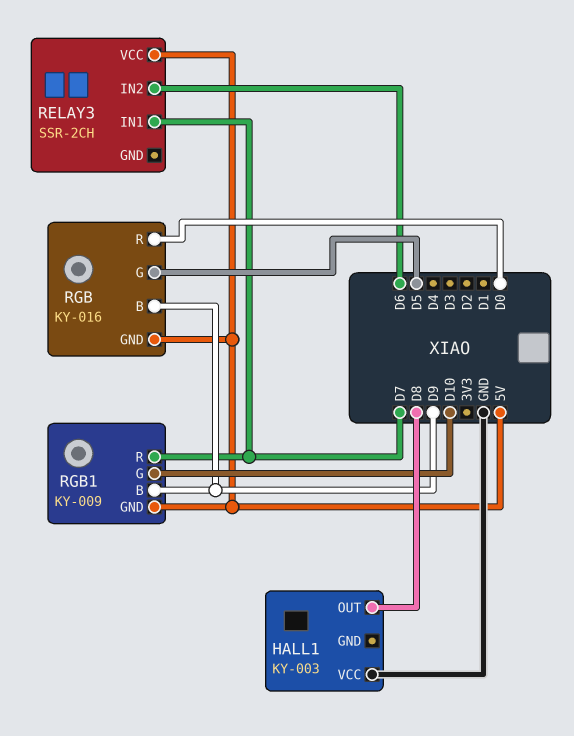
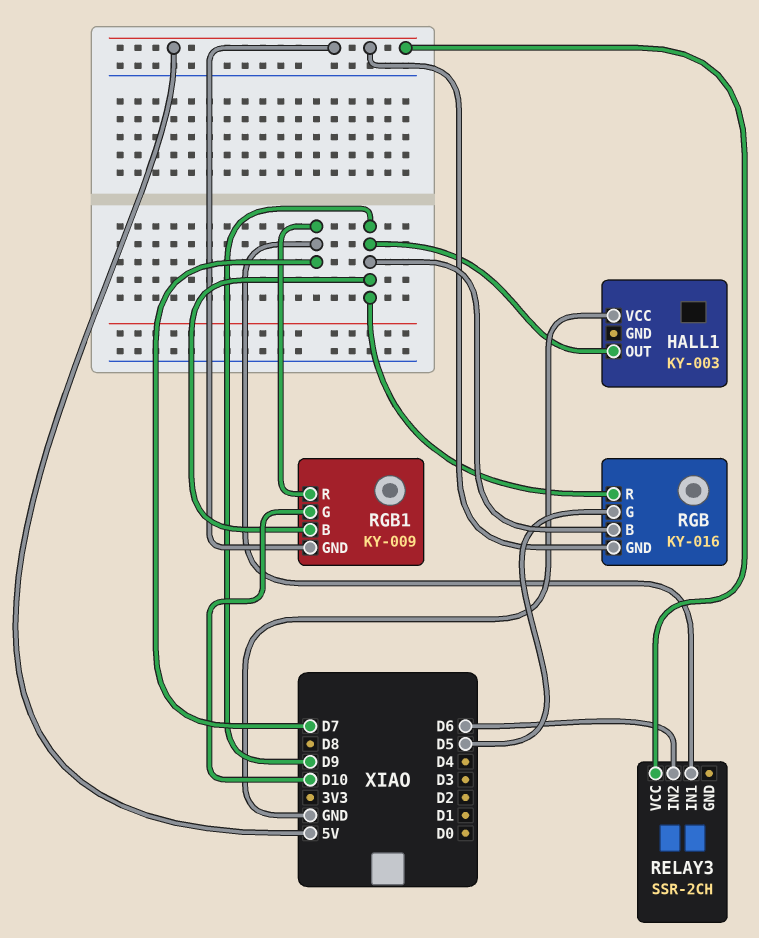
HALL1 pin OUT: D8 -> D9
RGB pin R: D0 -> D9

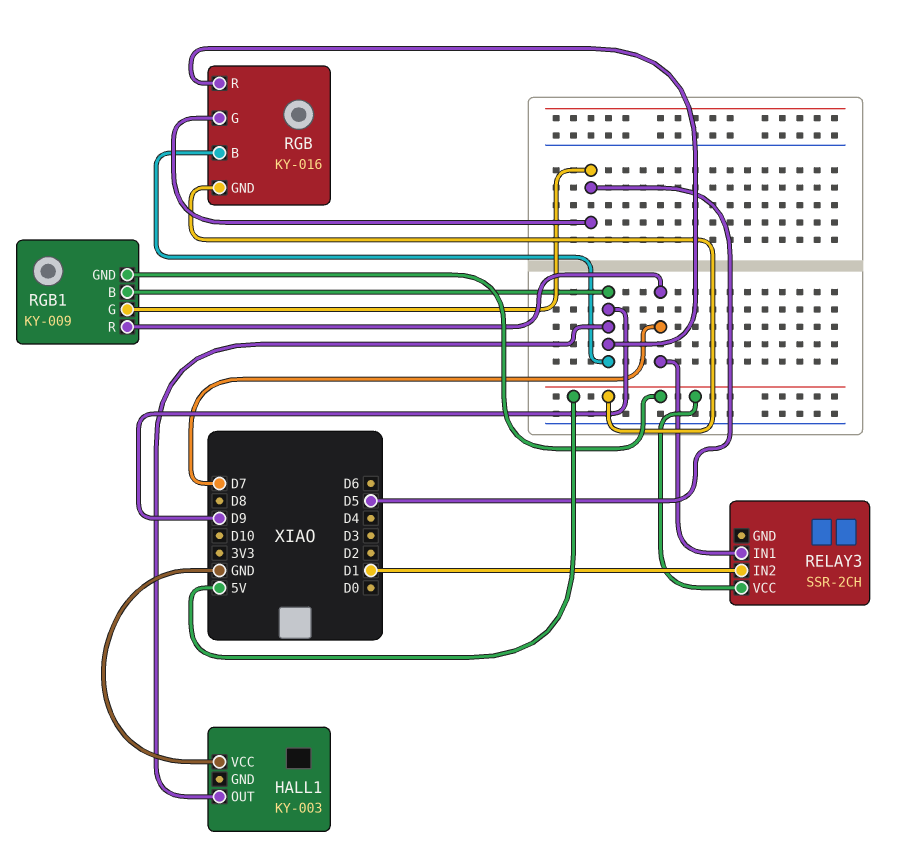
RELAY3 pin IN2: D6 -> D1
RGB1 pin G: D10 -> D5

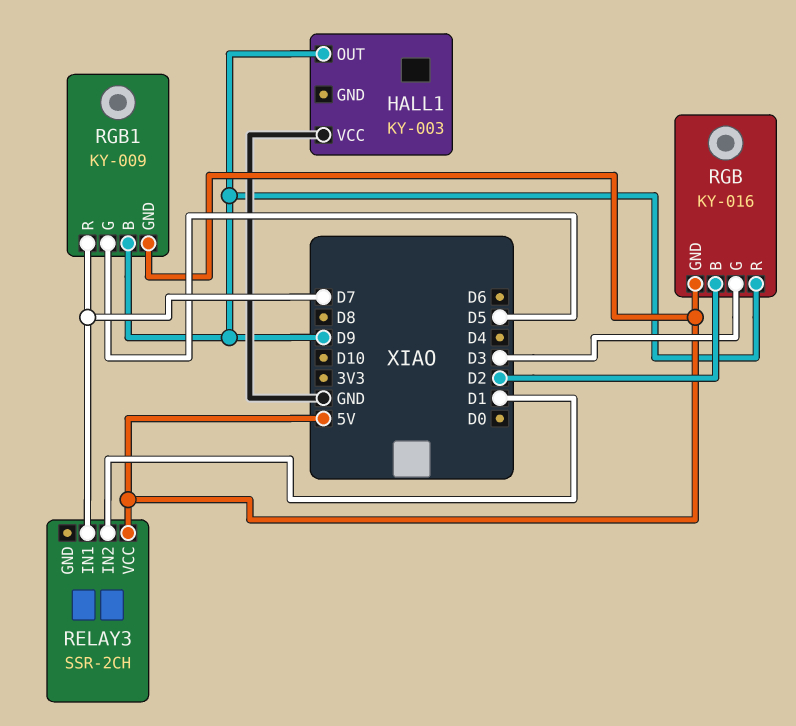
RGB pin B: D9 -> D2
RGB pin G: D5 -> D3

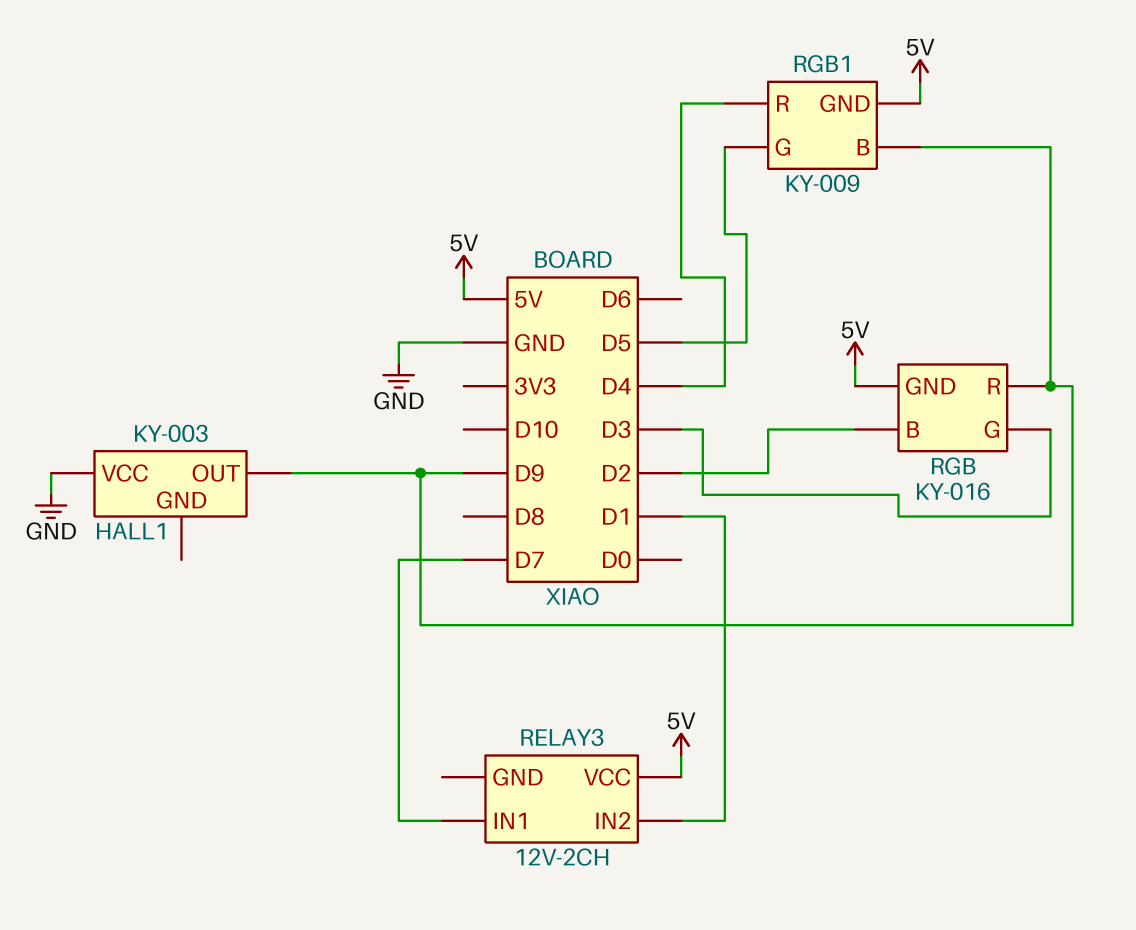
RELAY3: SSR-2CH -> 12V-2CH
RGB1 pin R: D7 -> D4

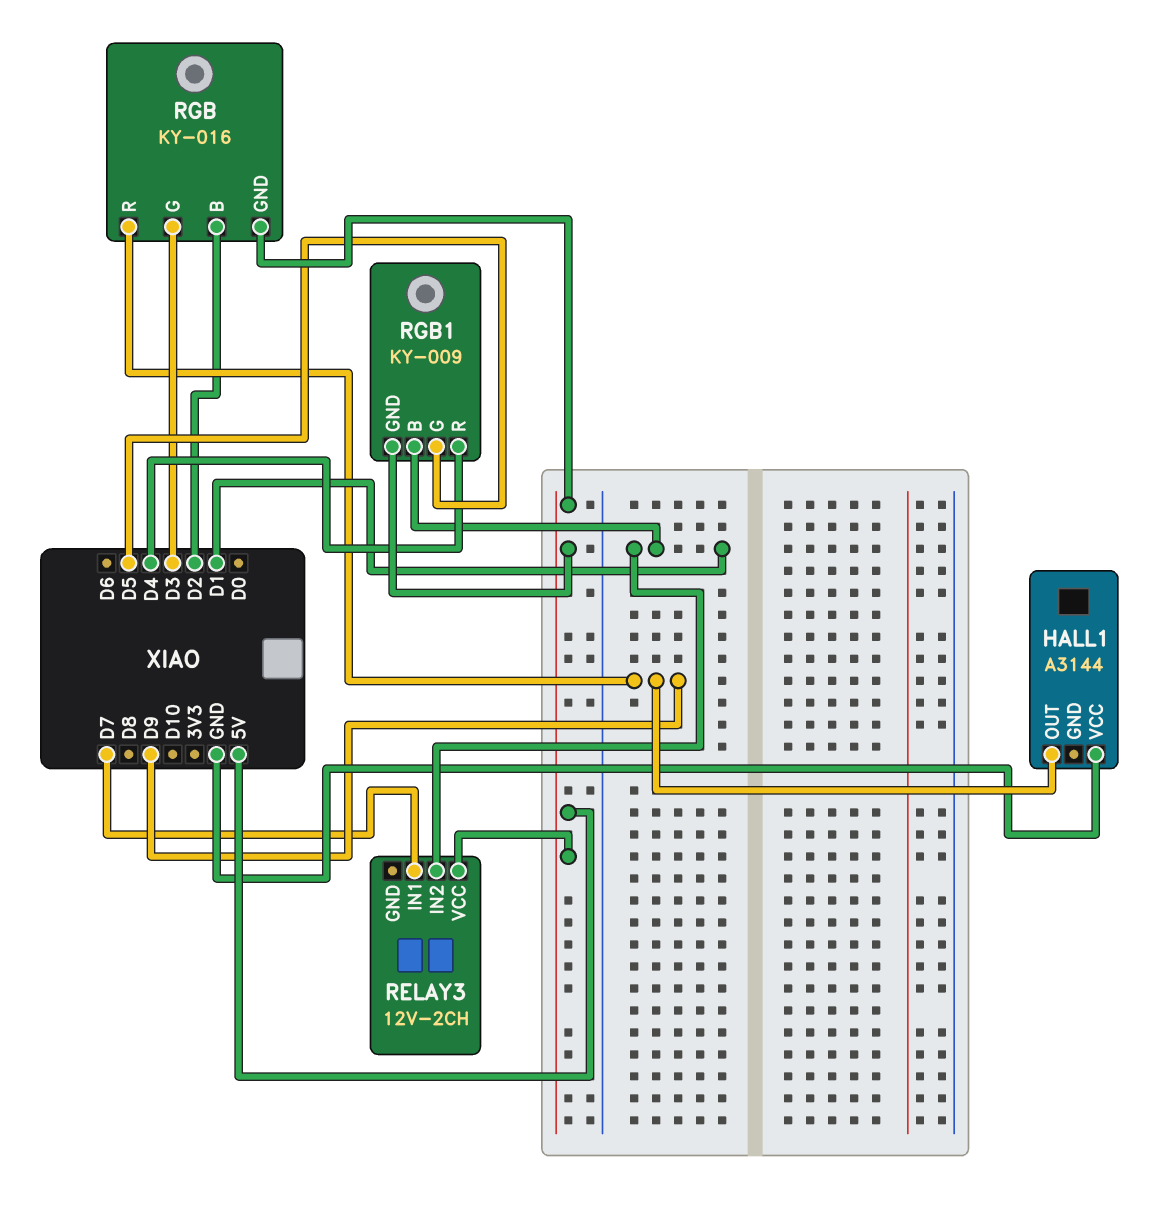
HALL1: KY-003 -> A3144
RGB1 pin B: D9 -> D1

